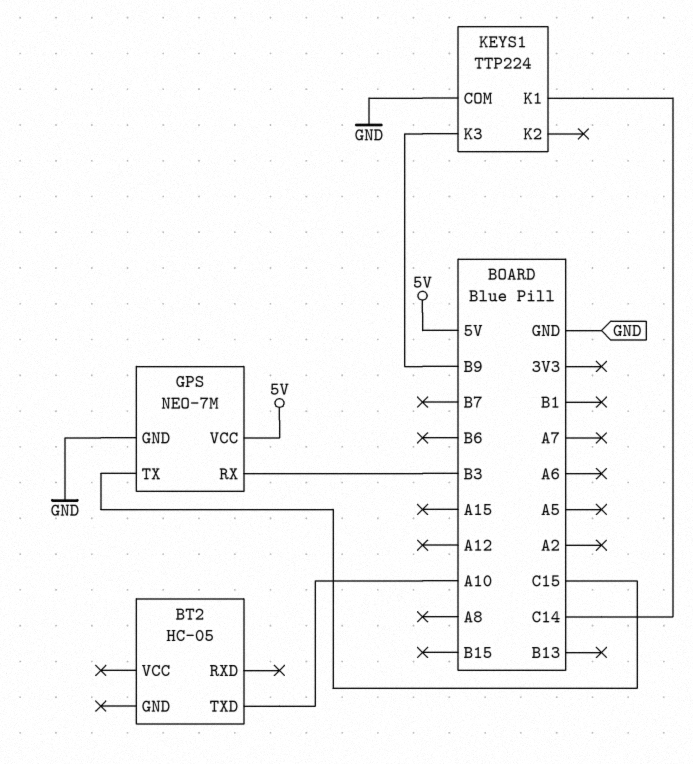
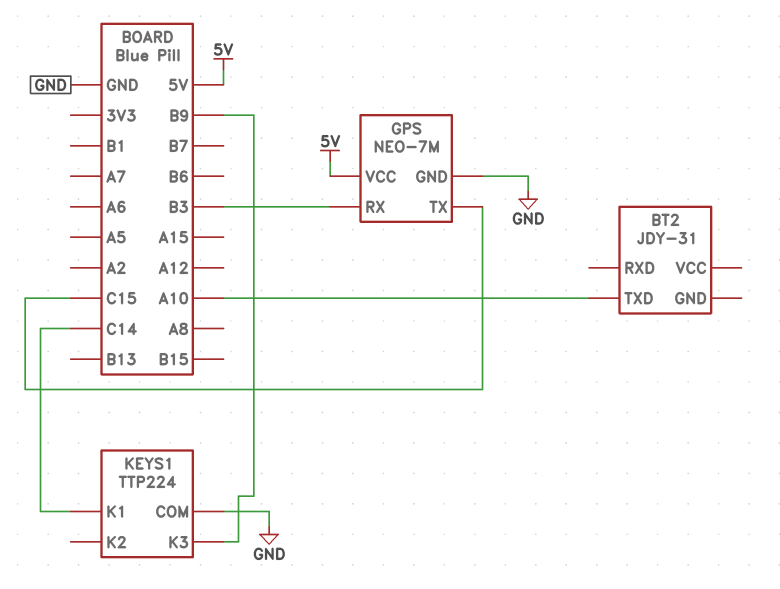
BT2: HC-05 -> JDY-31

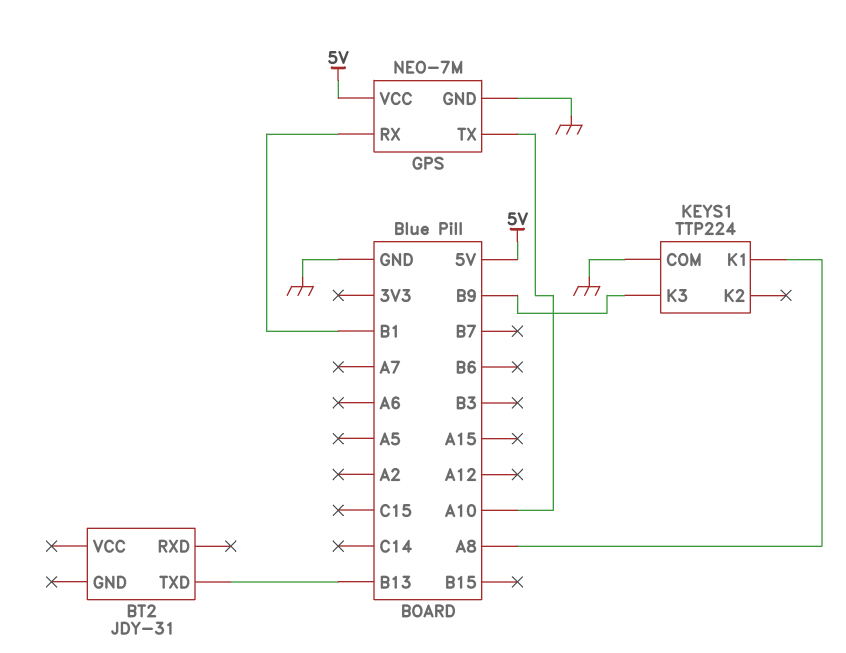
BT2 pin TXD: A10 -> B13
GPS pin RX: B3 -> B1
GPS pin TX: C15 -> A10
KEYS1 pin K1: C14 -> A8

